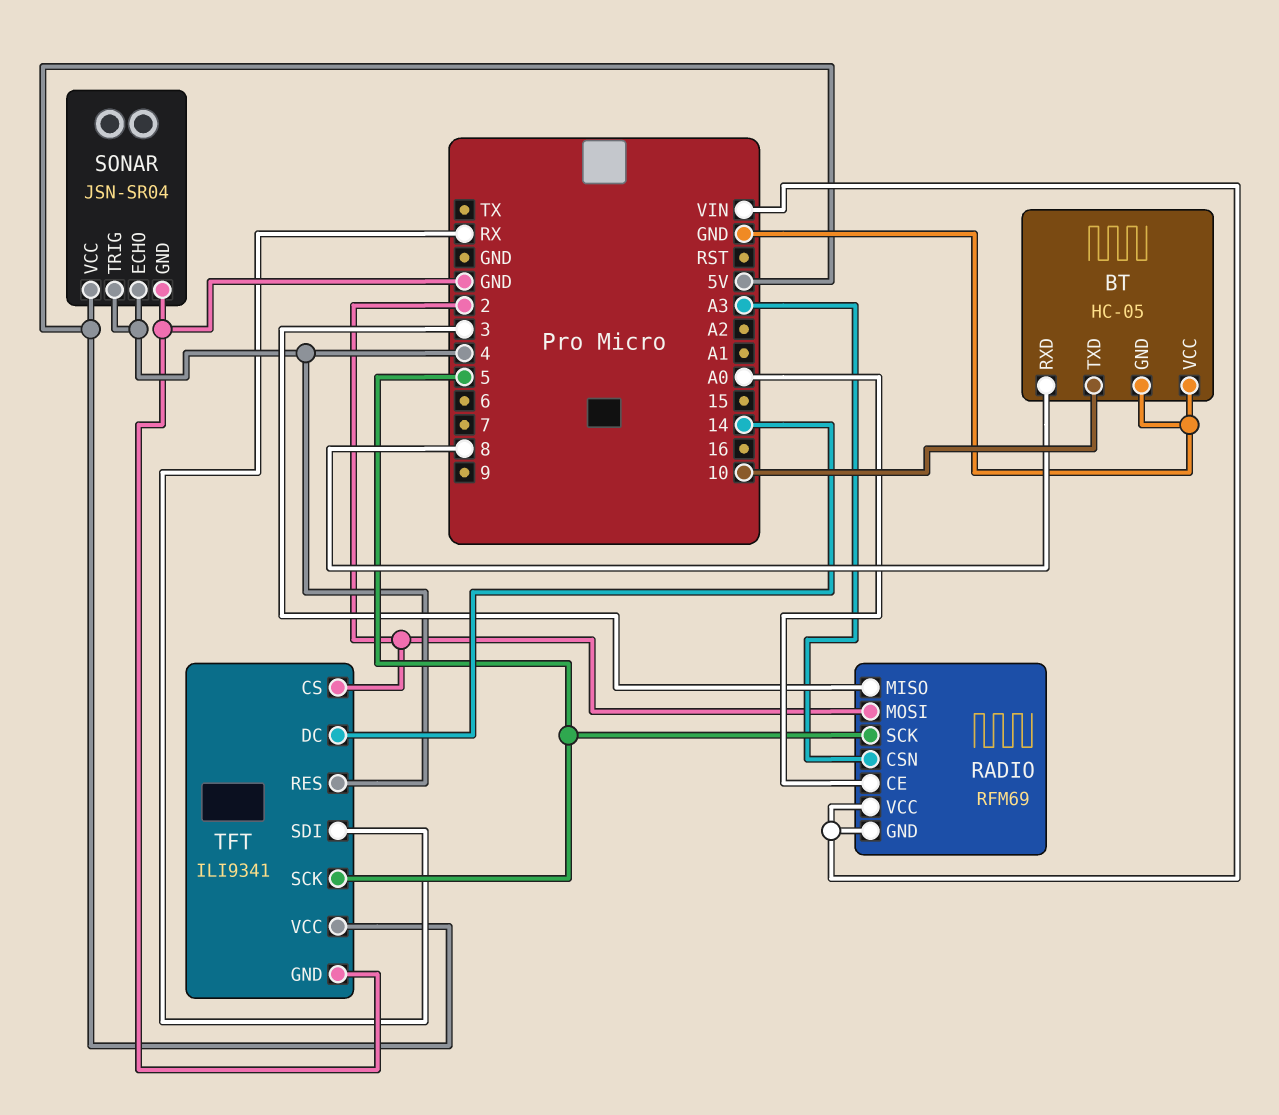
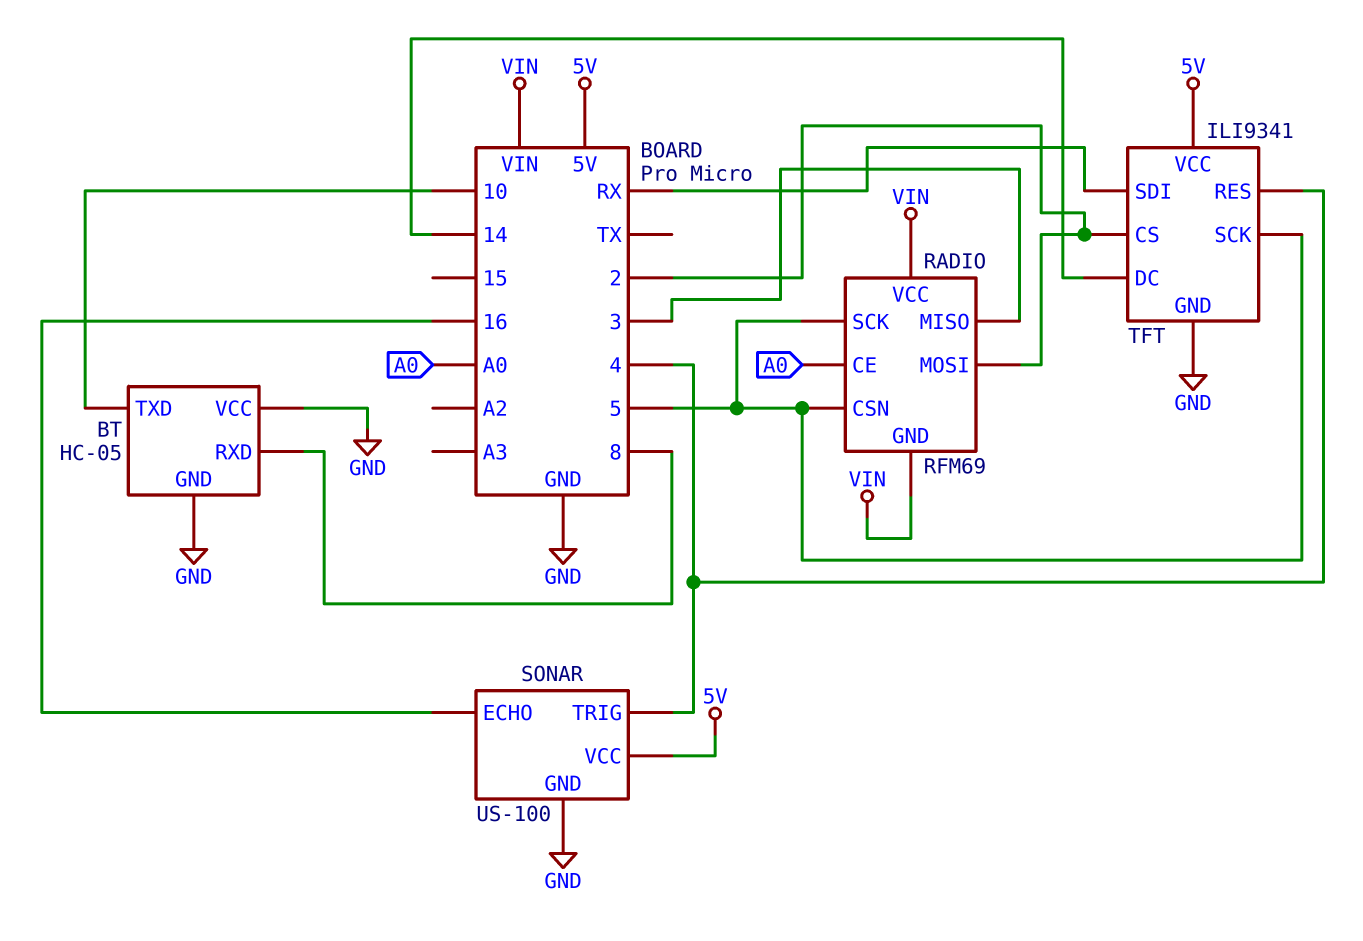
RADIO pin CSN: A3 -> 5
SONAR: JSN-SR04 -> US-100
SONAR pin ECHO: 4 -> 16

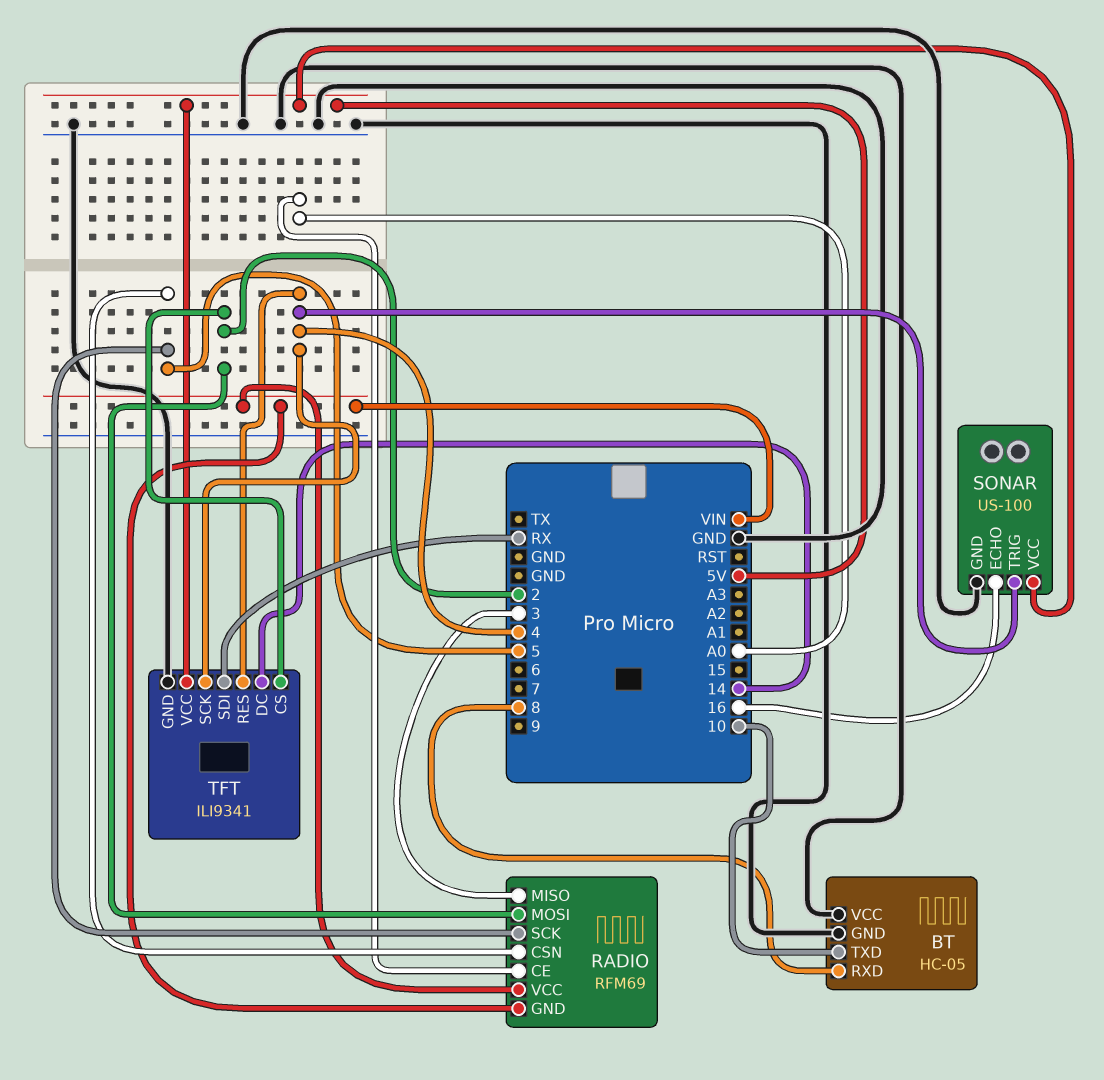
TFT pin SCK: 5 -> 4

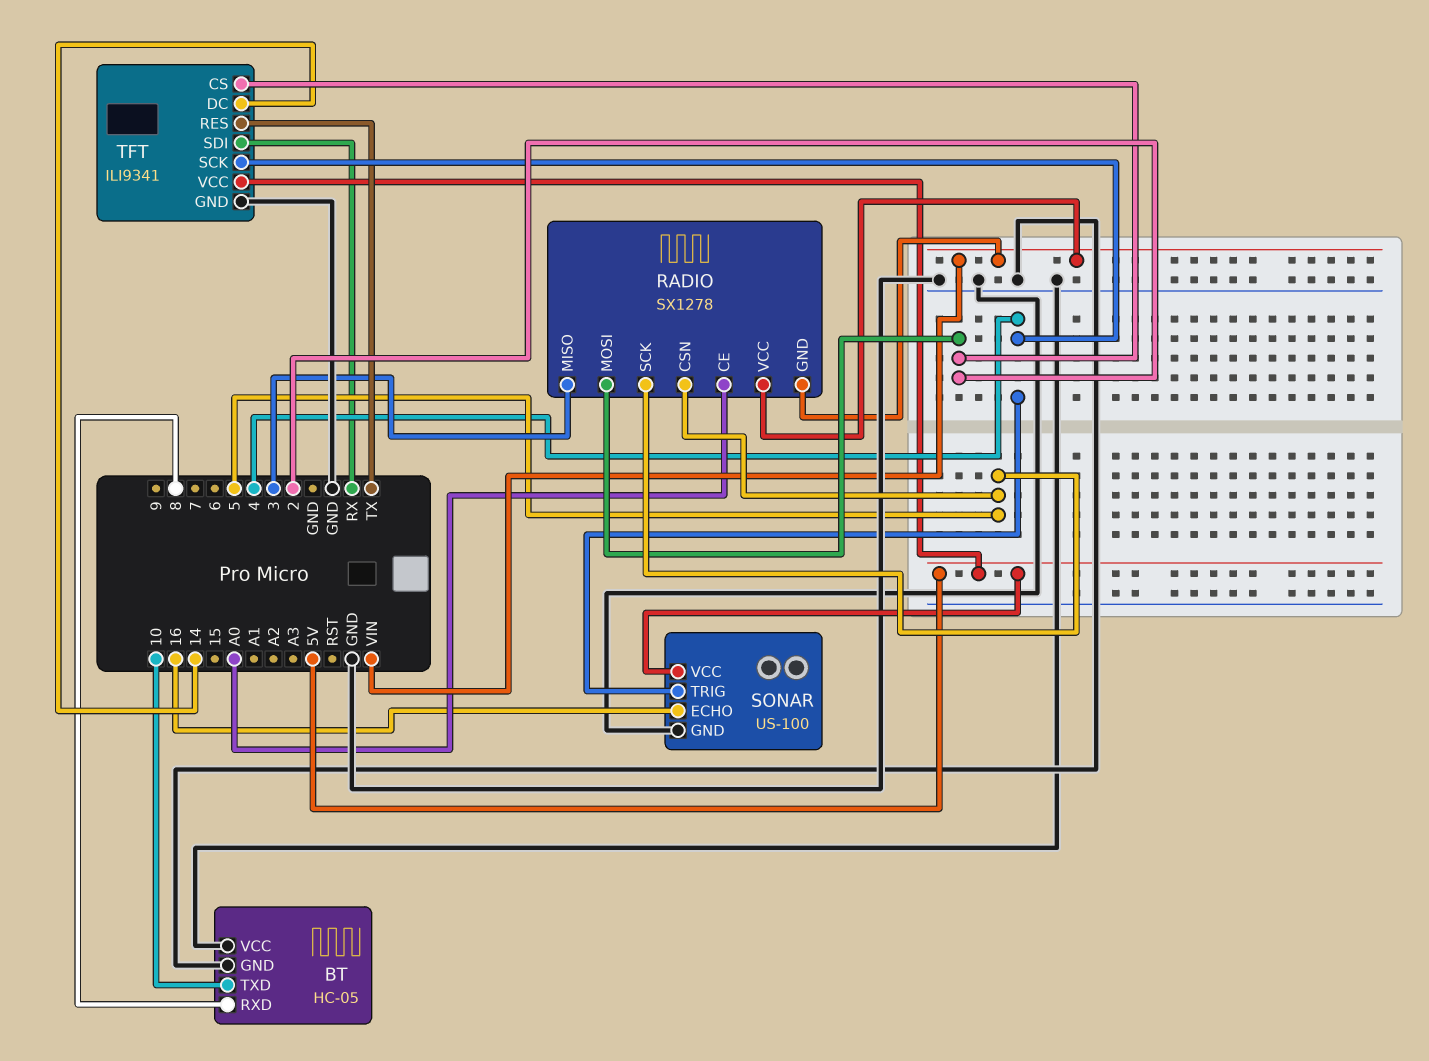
RADIO: RFM69 -> SX1278
TFT pin RES: 4 -> TX

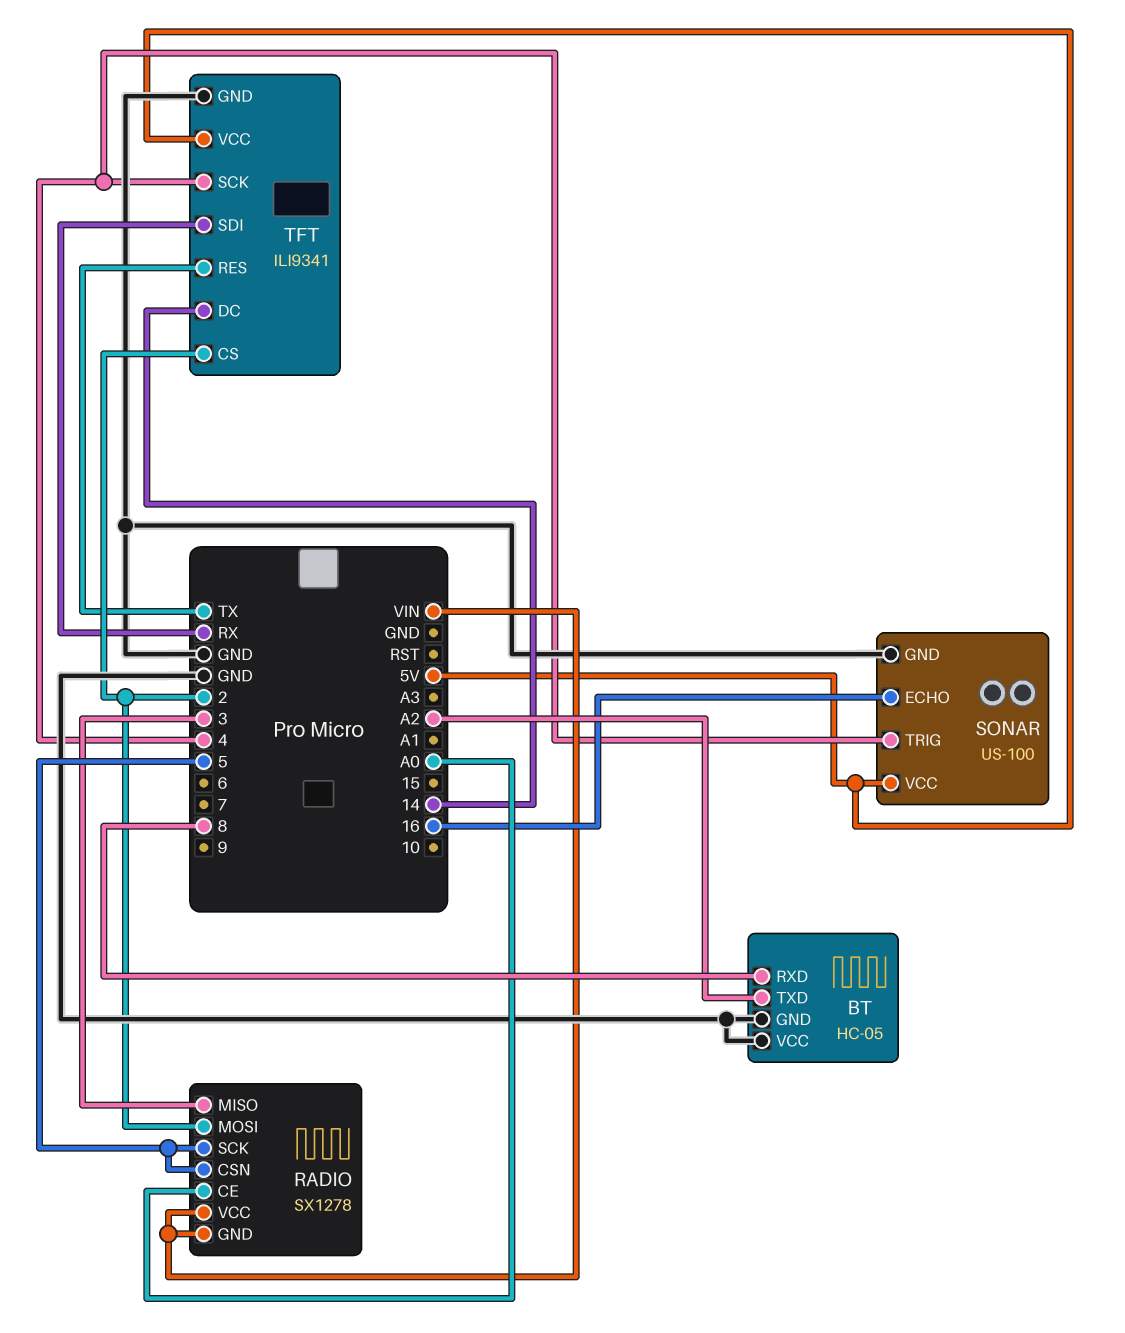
BT pin TXD: 10 -> A2

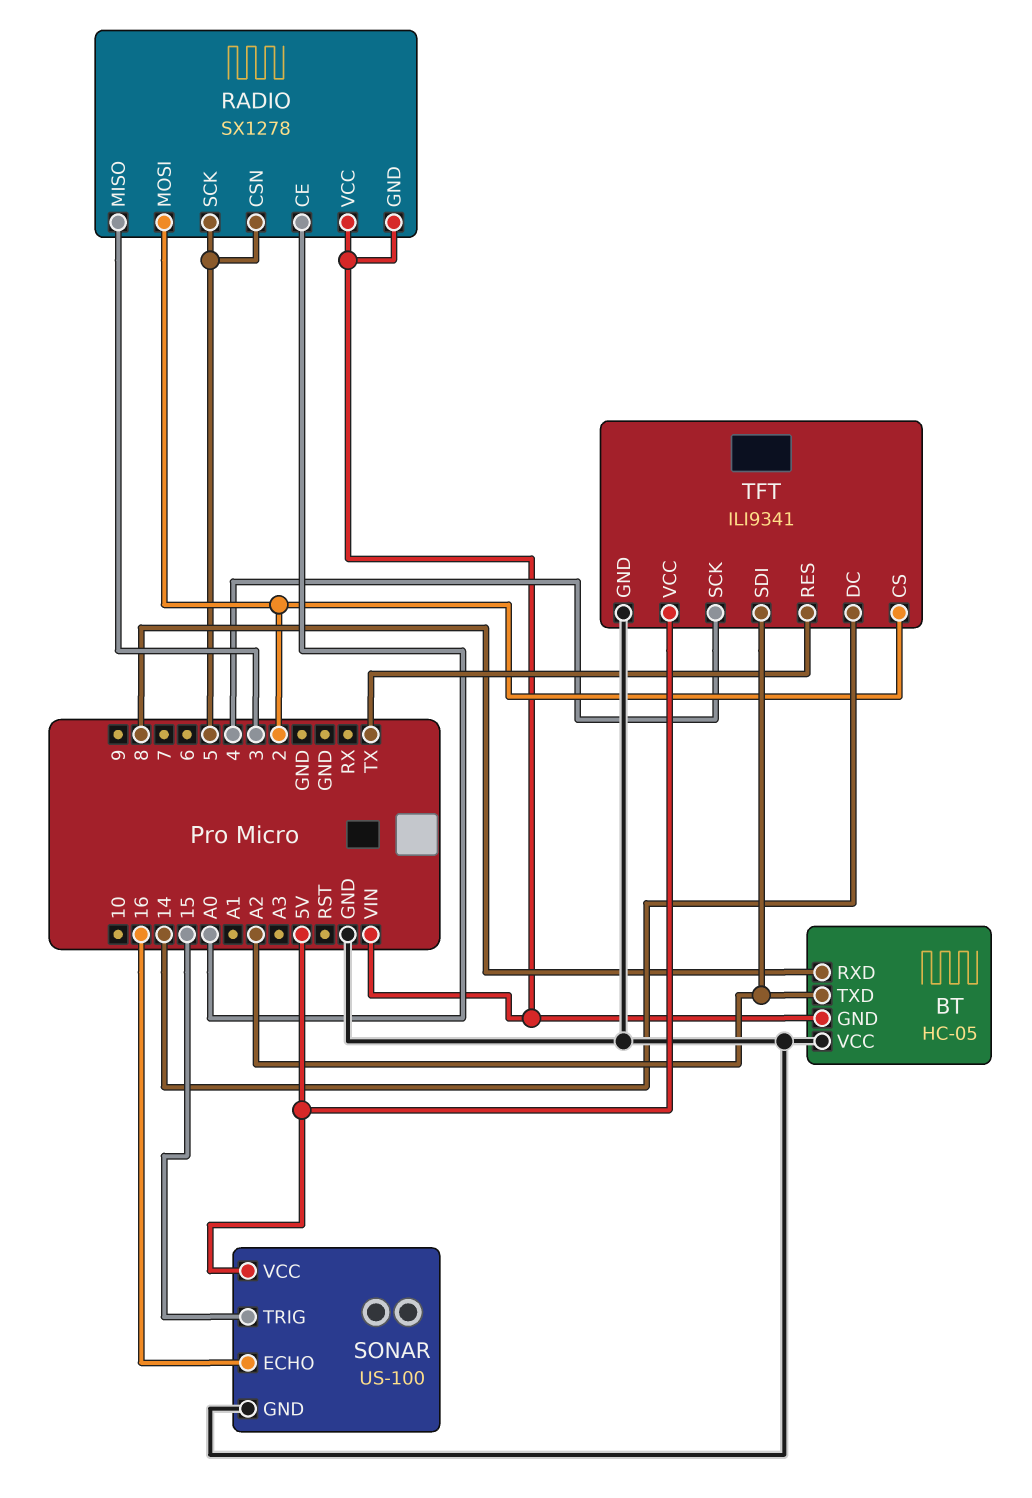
BT pin GND: GND -> VIN
SONAR pin TRIG: 4 -> 15
TFT pin SDI: RX -> A2

